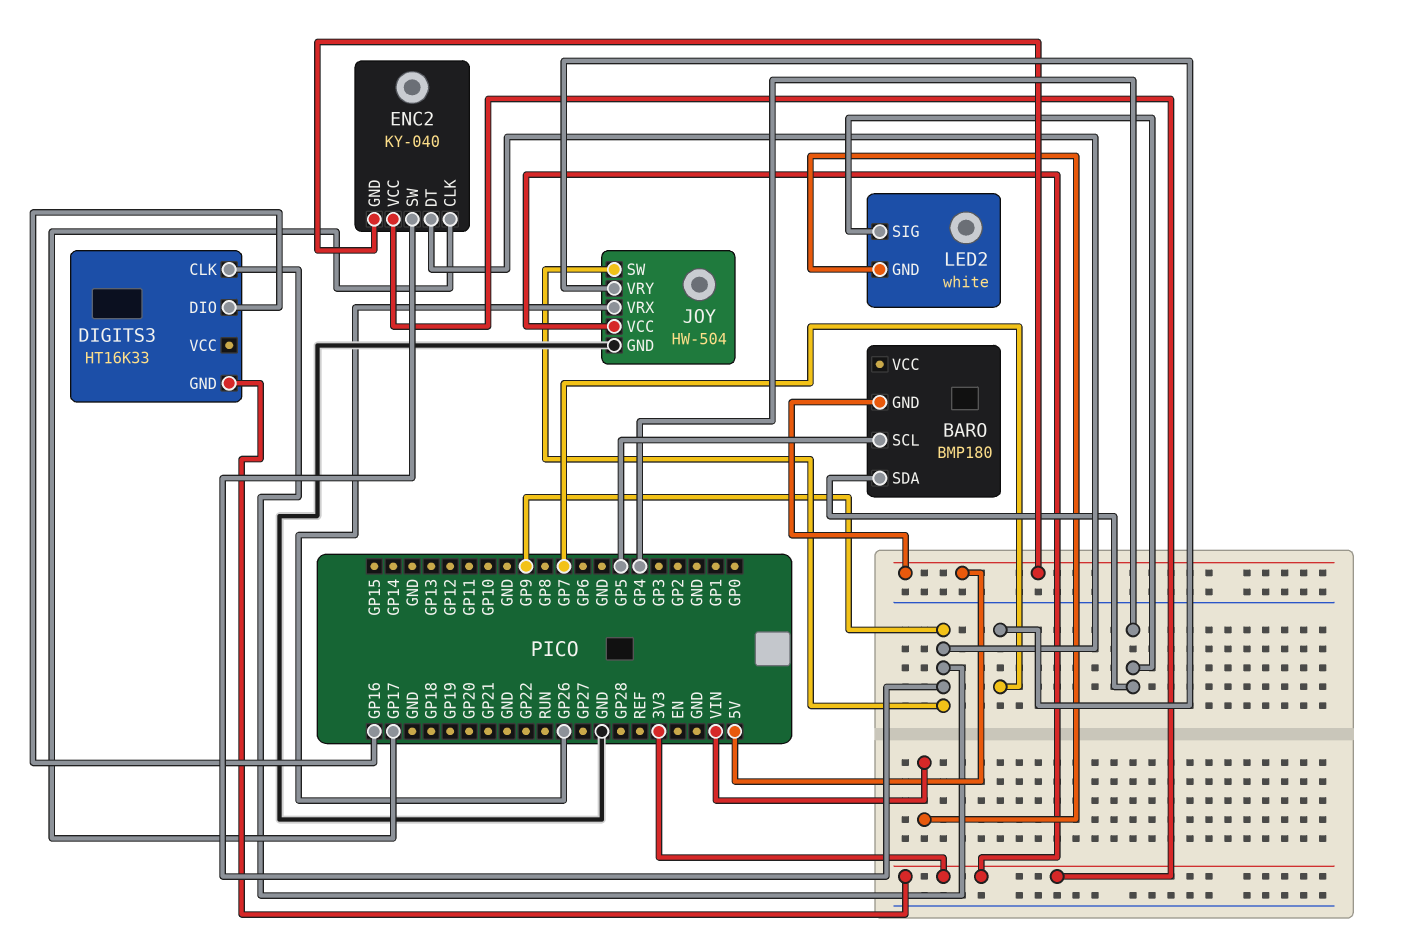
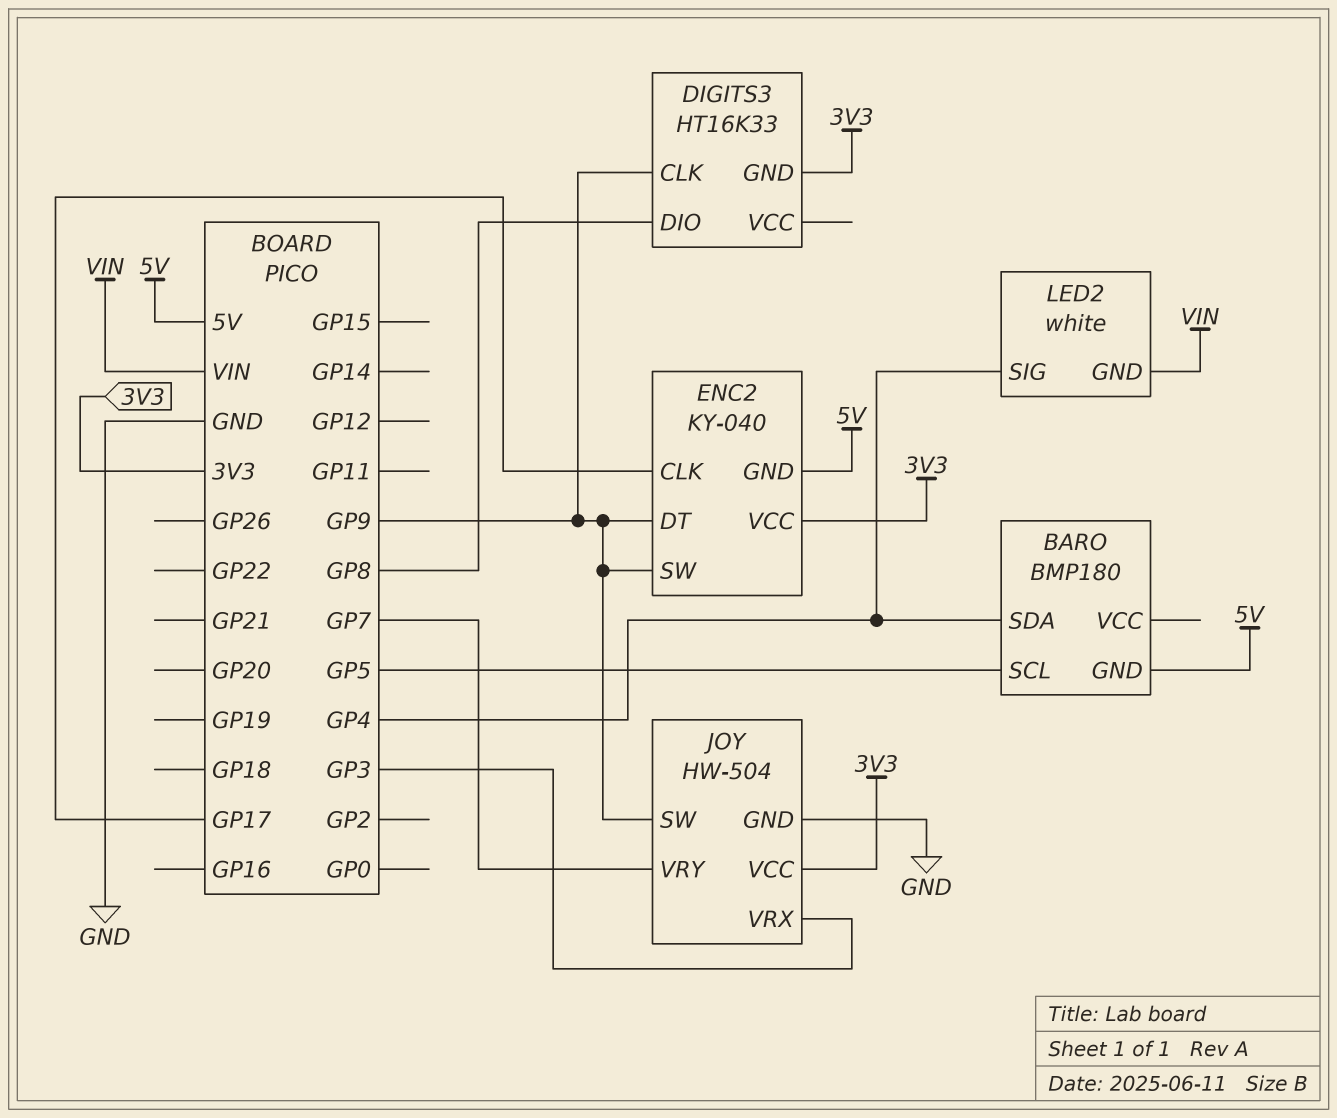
DIGITS3 pin DIO: GP16 -> GP8
JOY pin VRX: GP26 -> GP3

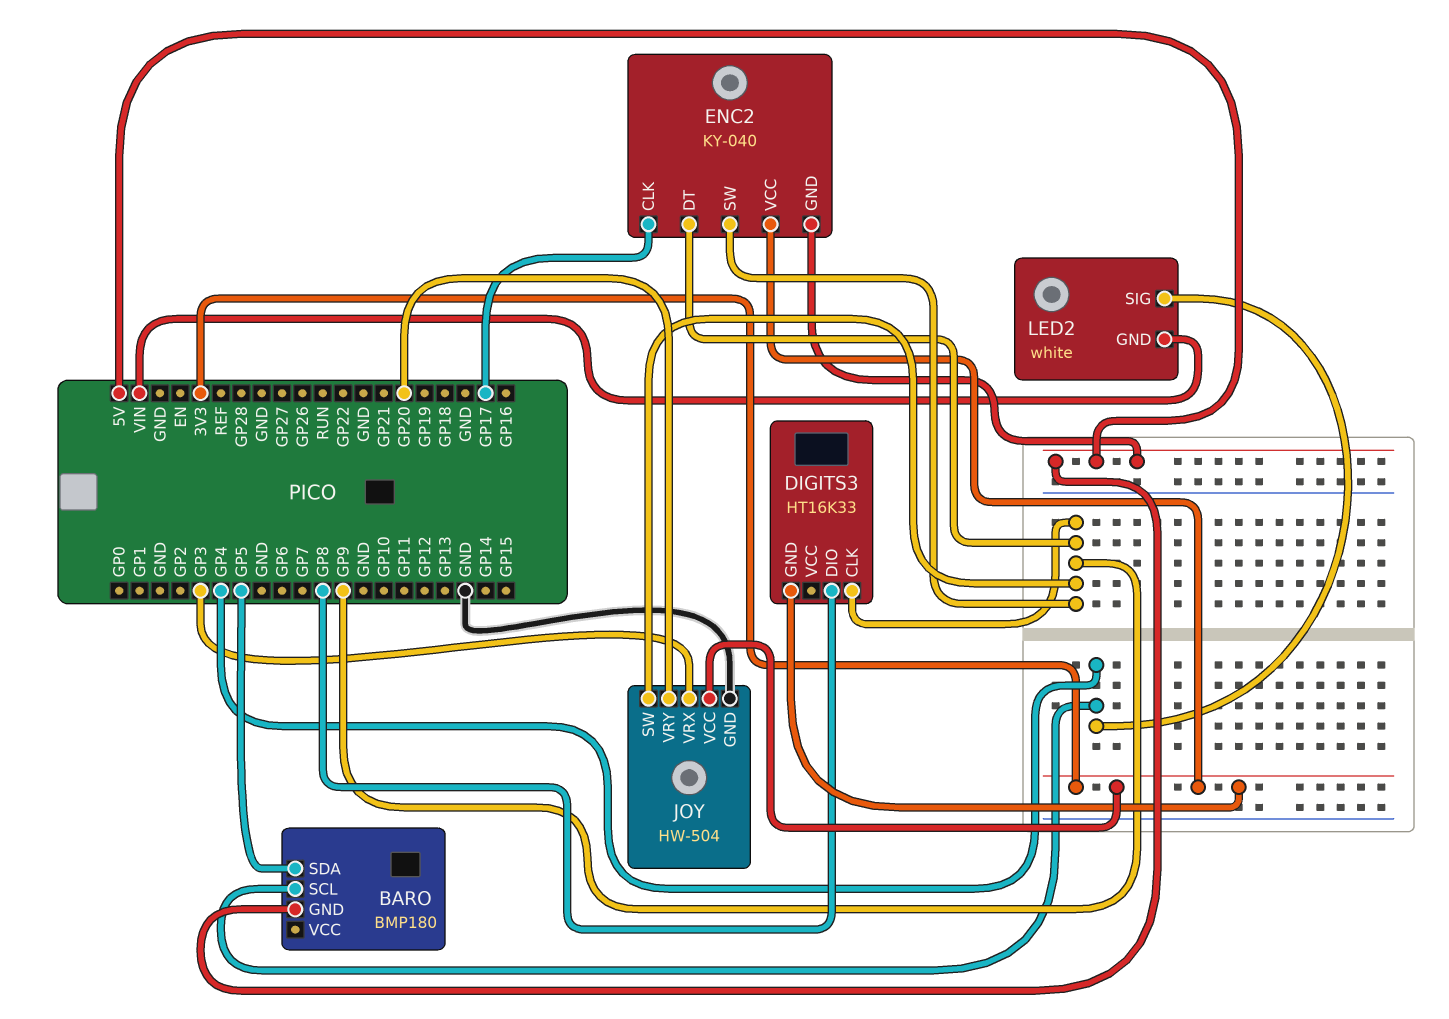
BARO pin SCL: GP5 -> GP4
BARO pin SDA: GP4 -> GP5
JOY pin VRY: GP7 -> GP20

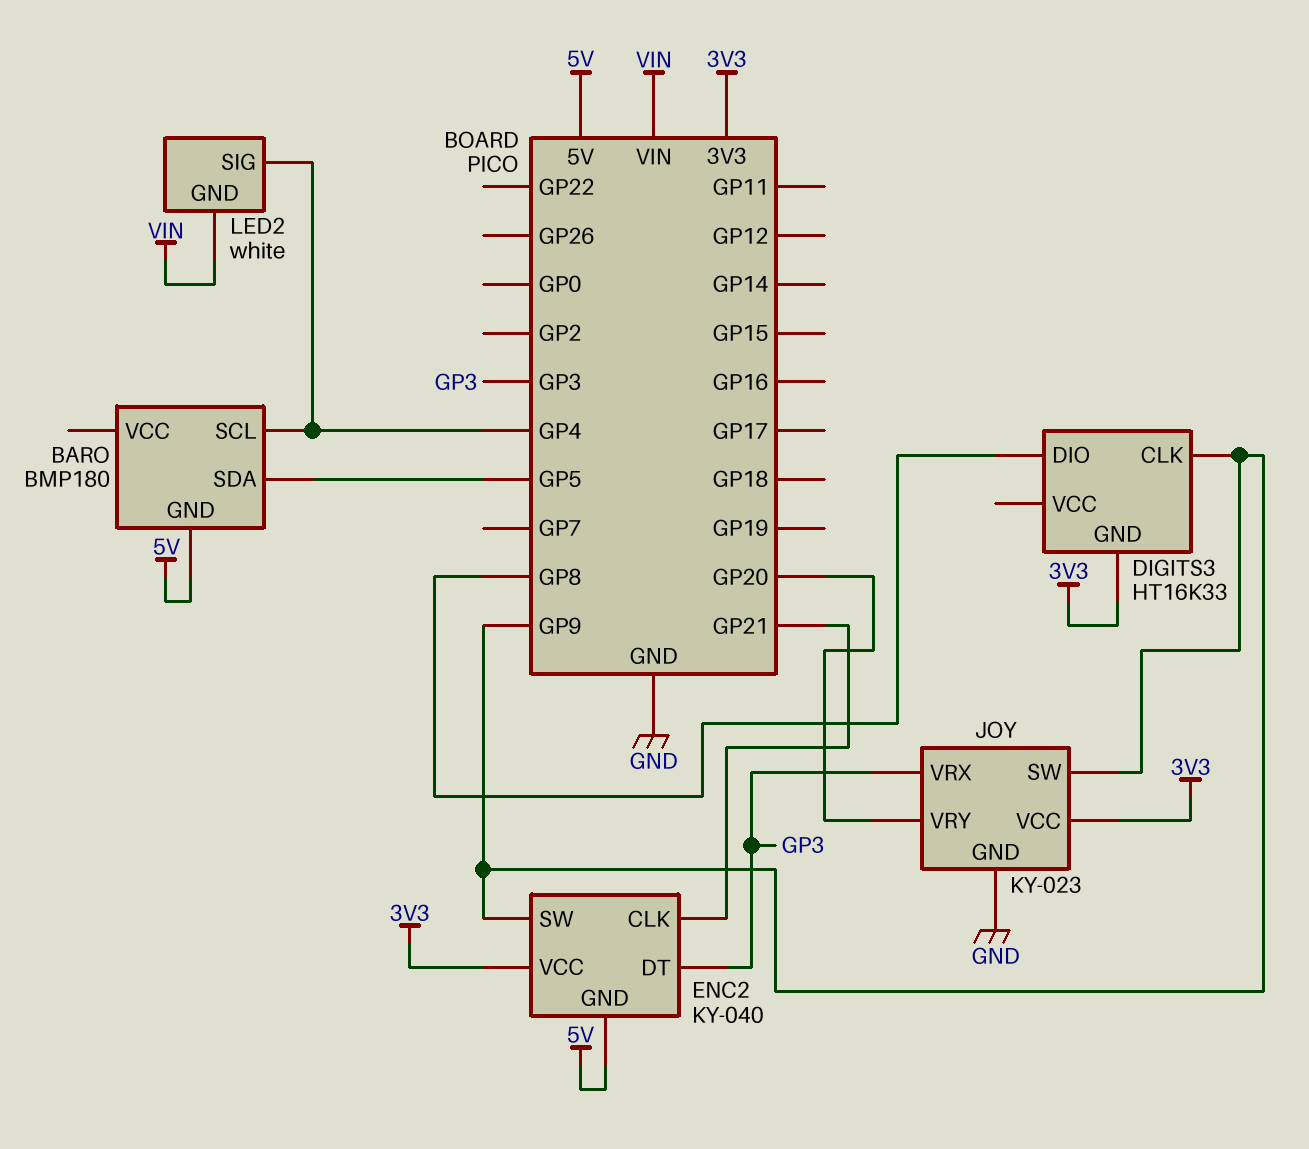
ENC2 pin CLK: GP17 -> GP21
ENC2 pin DT: GP9 -> GP3
JOY: HW-504 -> KY-023

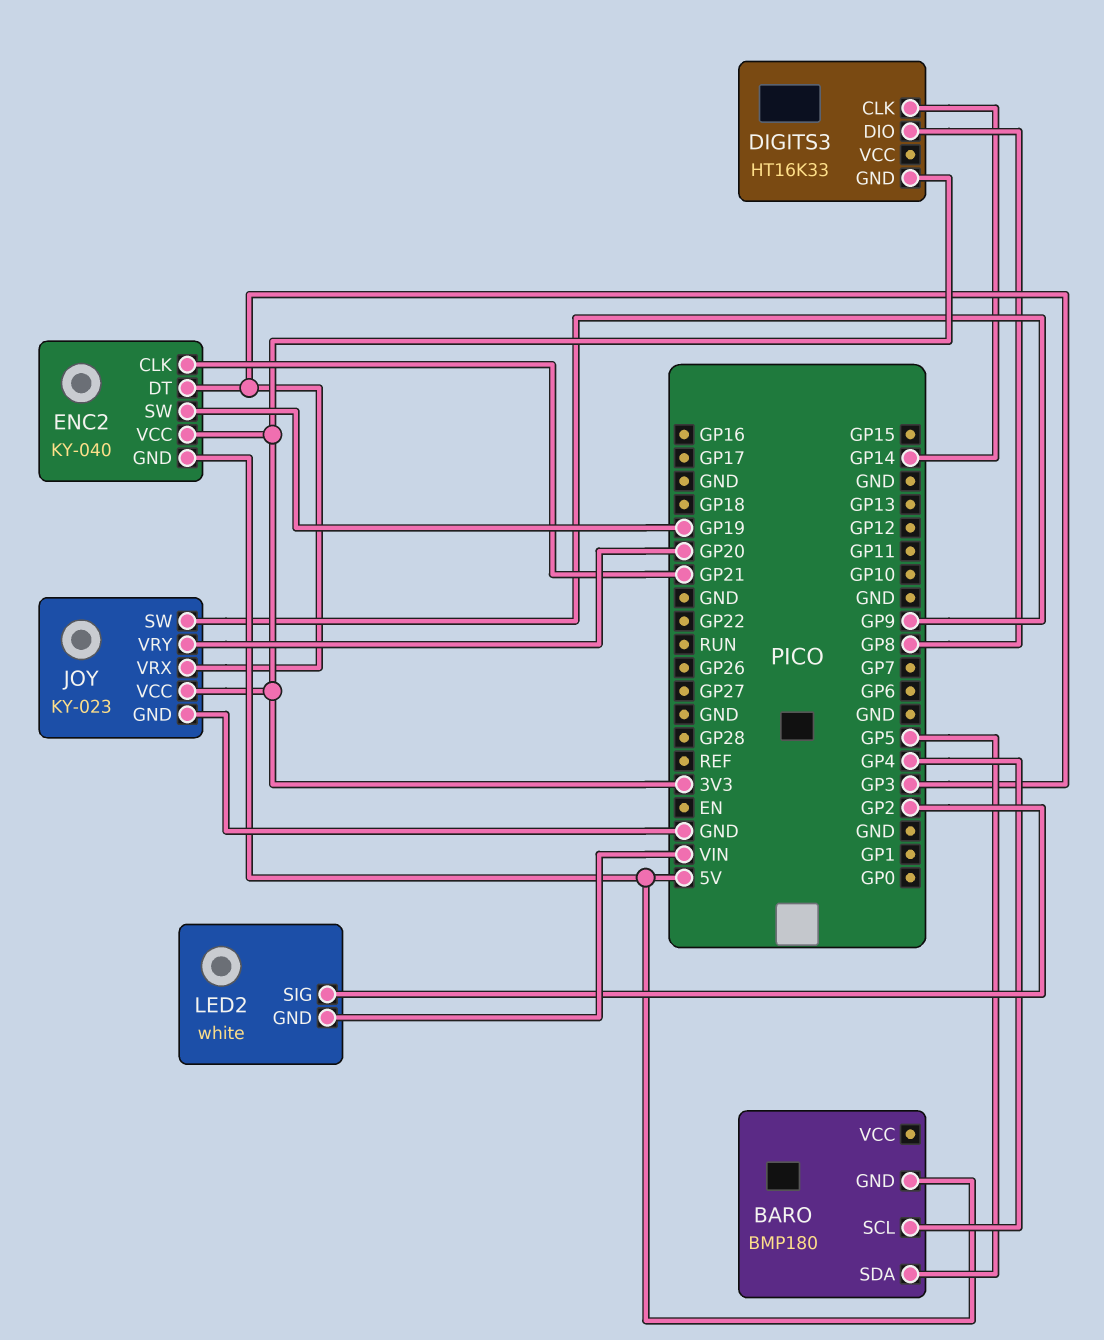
DIGITS3 pin CLK: GP9 -> GP14
ENC2 pin SW: GP9 -> GP19
LED2 pin SIG: GP4 -> GP2

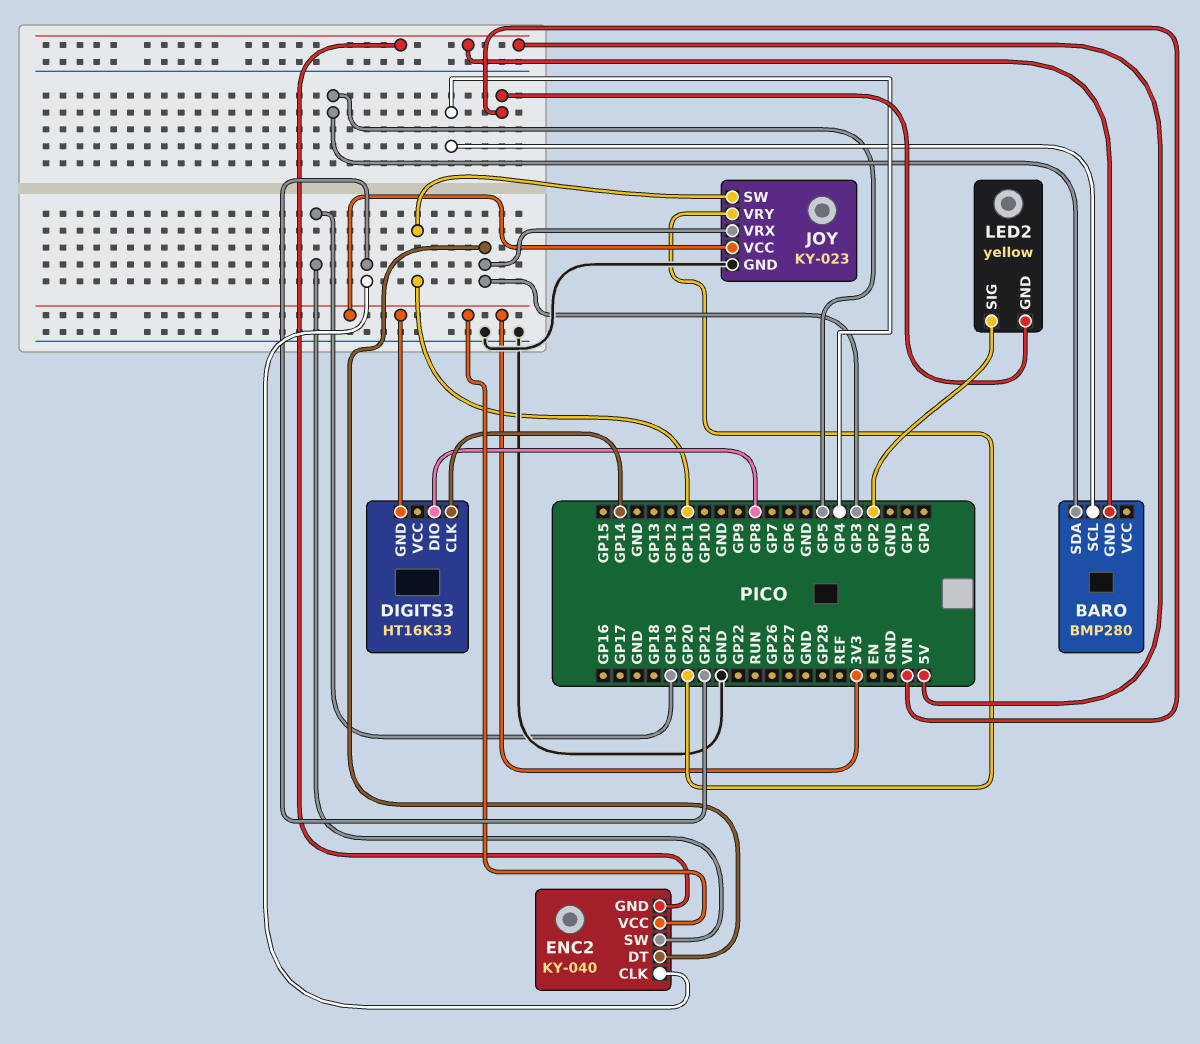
BARO: BMP180 -> BMP280
JOY pin SW: GP9 -> GP11
LED2: white -> yellow

